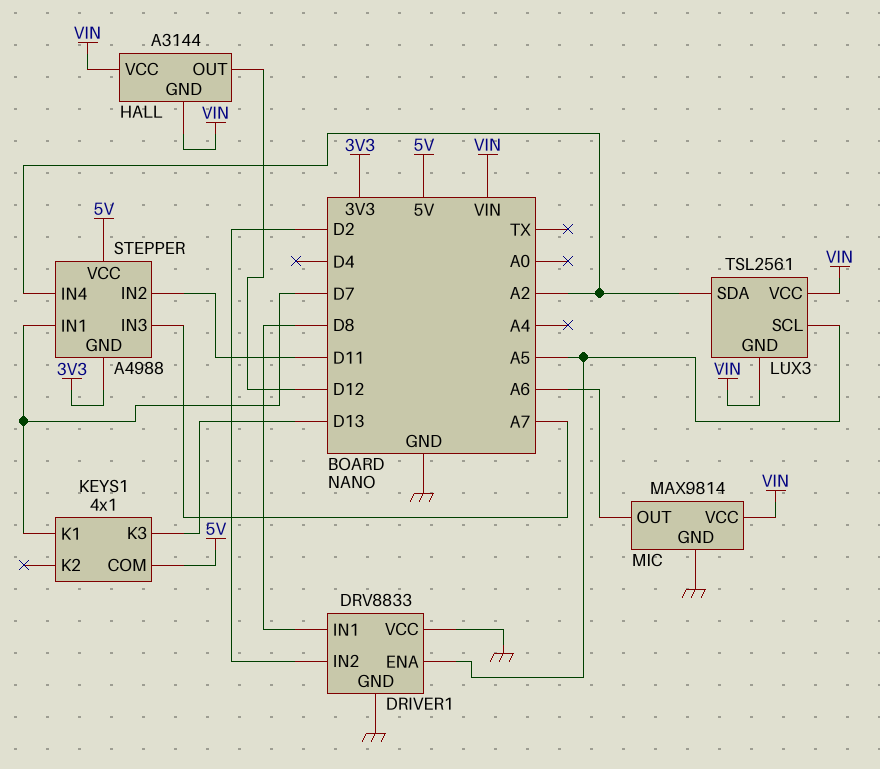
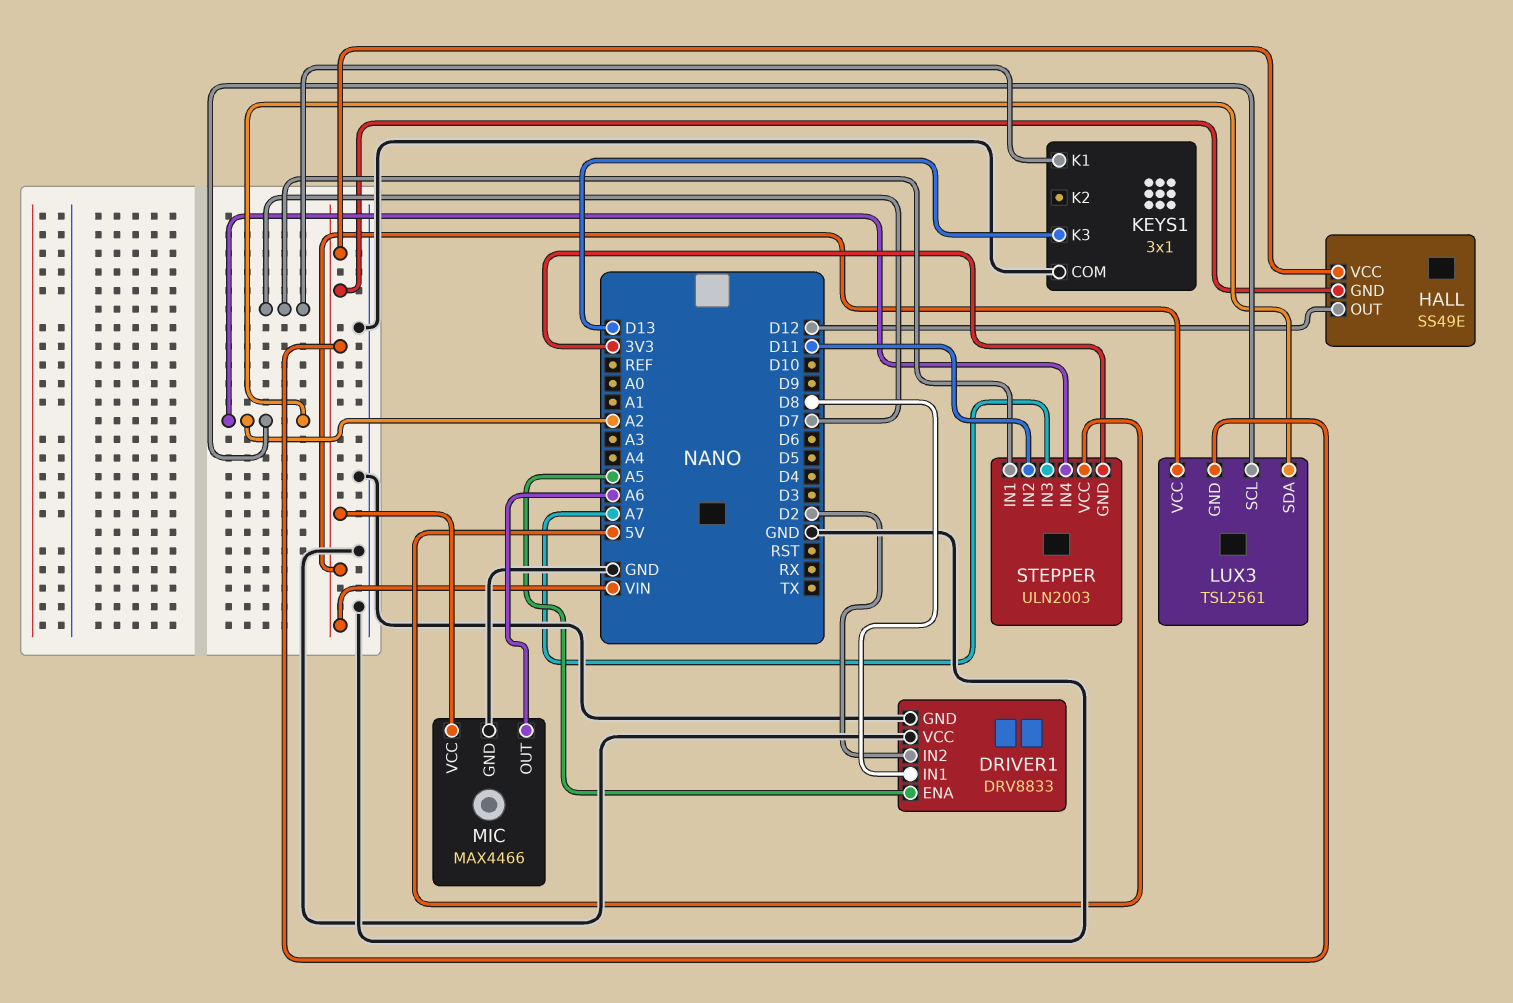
HALL: A3144 -> SS49E
KEYS1: 4x1 -> 3x1
KEYS1 pin COM: 5V -> GND
LUX3 pin SCL: A5 -> A2
MIC: MAX9814 -> MAX4466
STEPPER: A4988 -> ULN2003

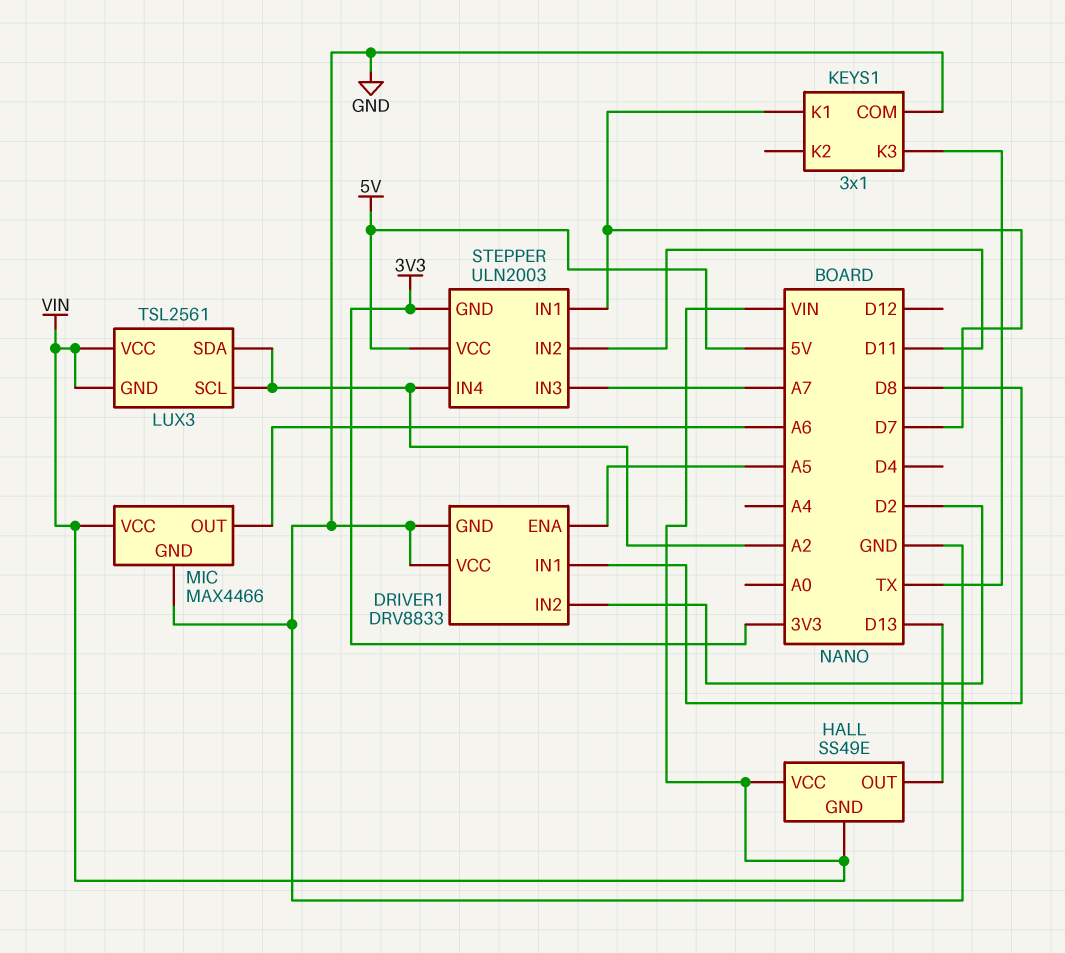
HALL pin OUT: D12 -> D13
KEYS1 pin K3: D13 -> TX

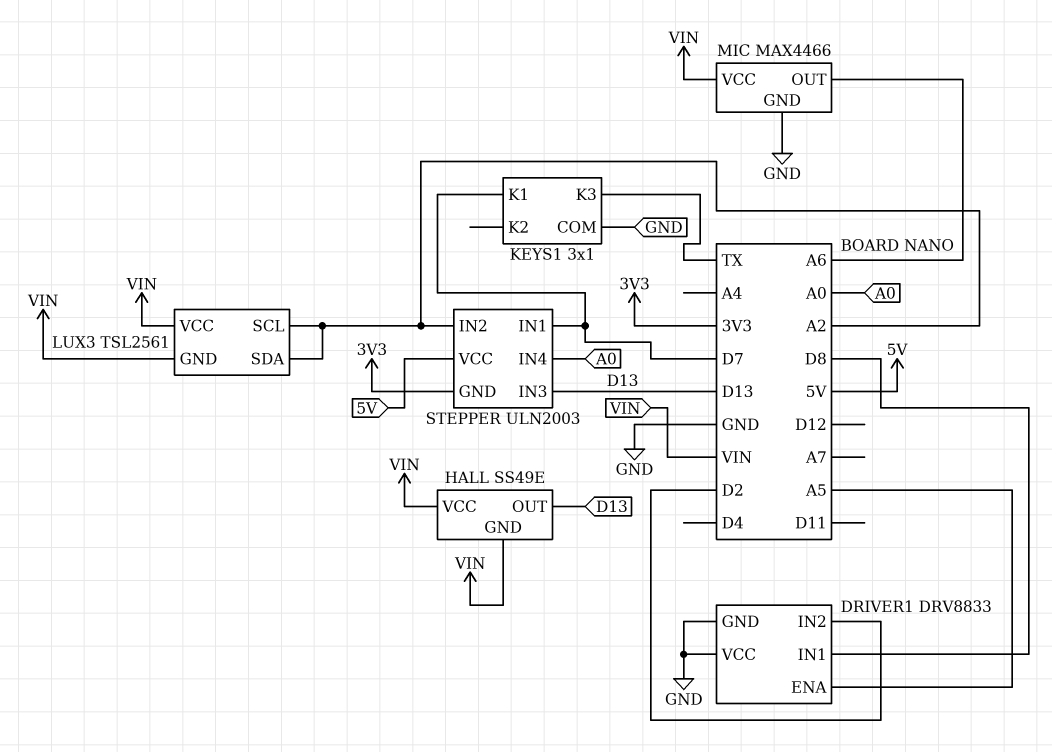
STEPPER pin IN2: D11 -> A2
STEPPER pin IN3: A7 -> D13
STEPPER pin IN4: A2 -> A0

